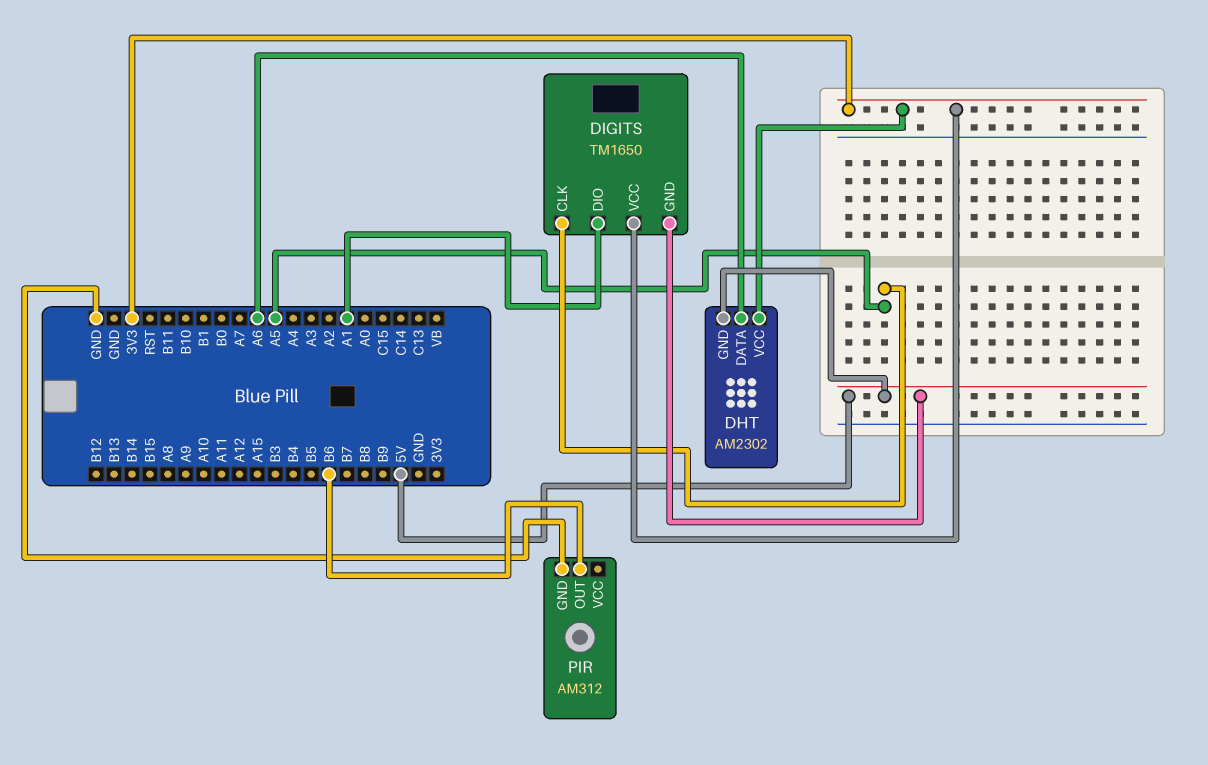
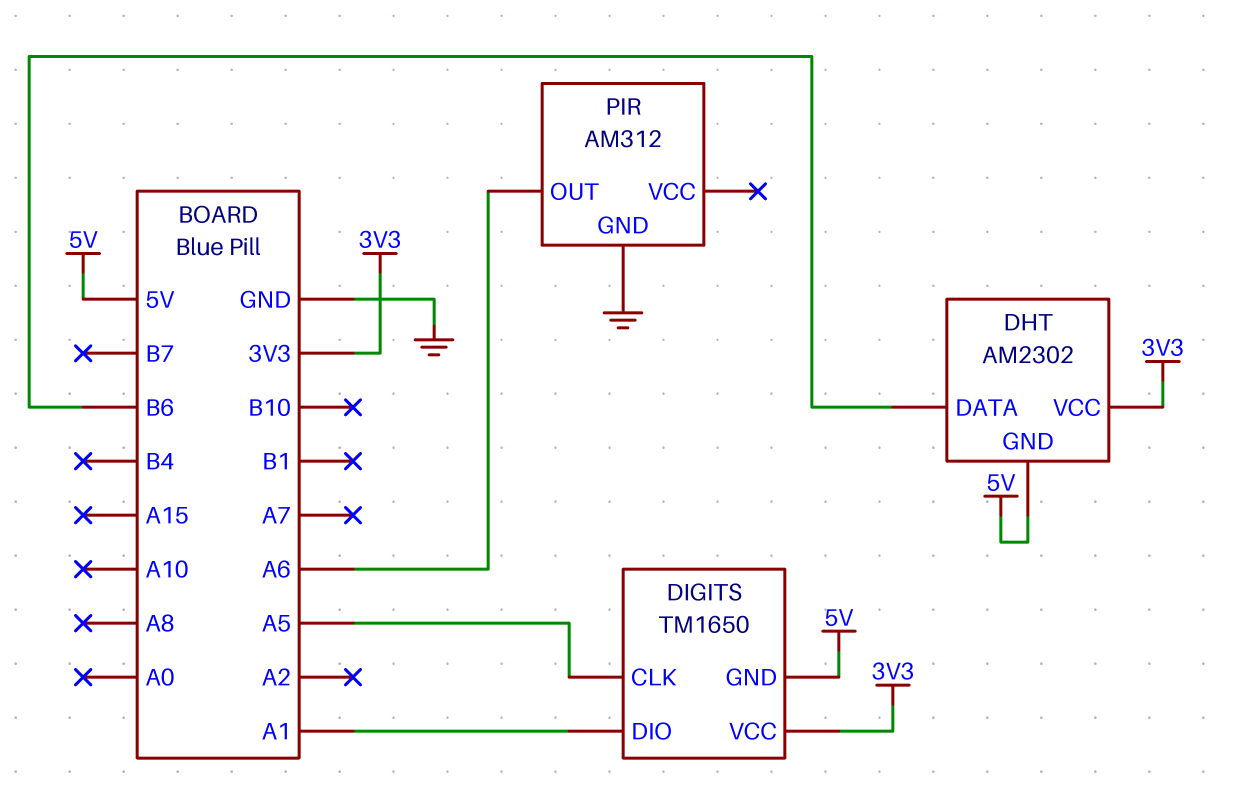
DHT pin DATA: A6 -> B6
PIR pin OUT: B6 -> A6

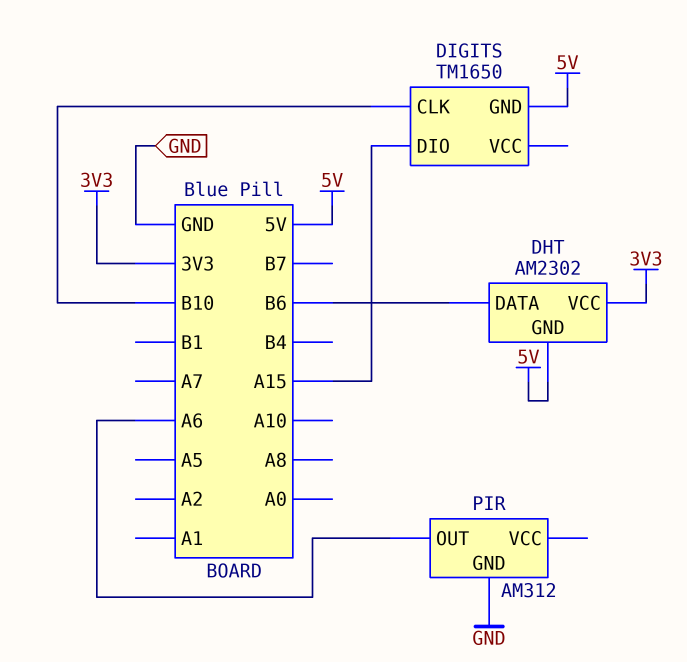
DIGITS pin CLK: A5 -> B10
DIGITS pin DIO: A1 -> A15
DIGITS pin VCC: 3V3 -> none

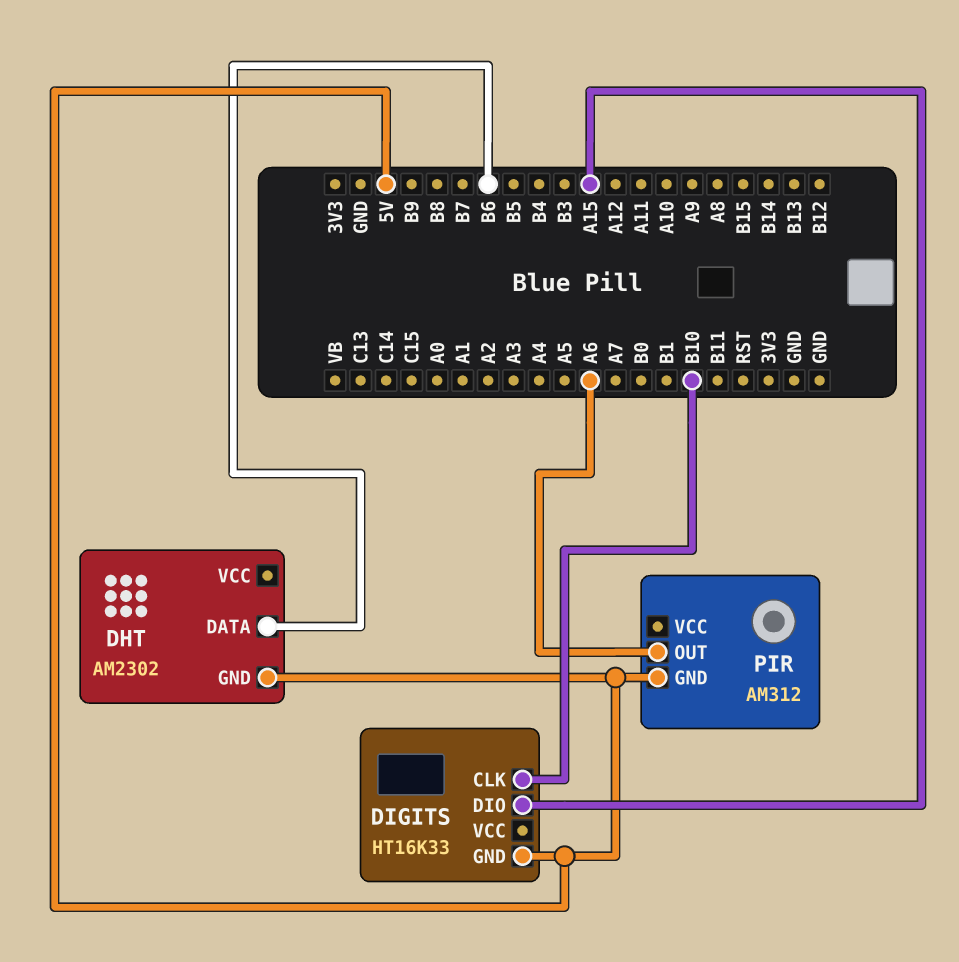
DHT pin VCC: 3V3 -> none
DIGITS: TM1650 -> HT16K33
PIR pin GND: GND -> 5V

